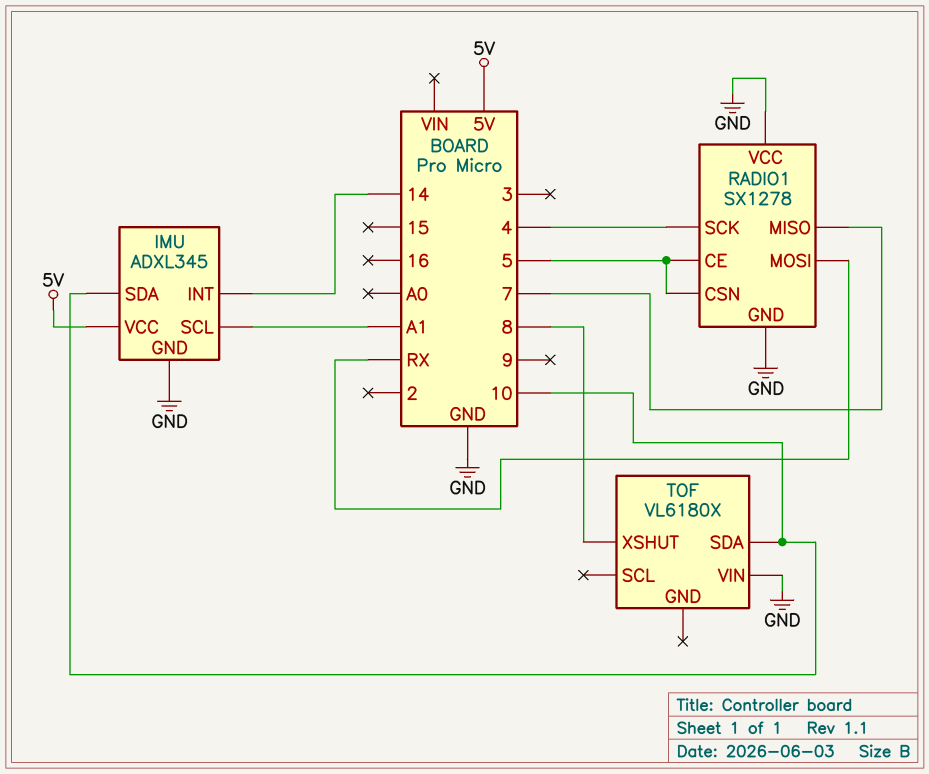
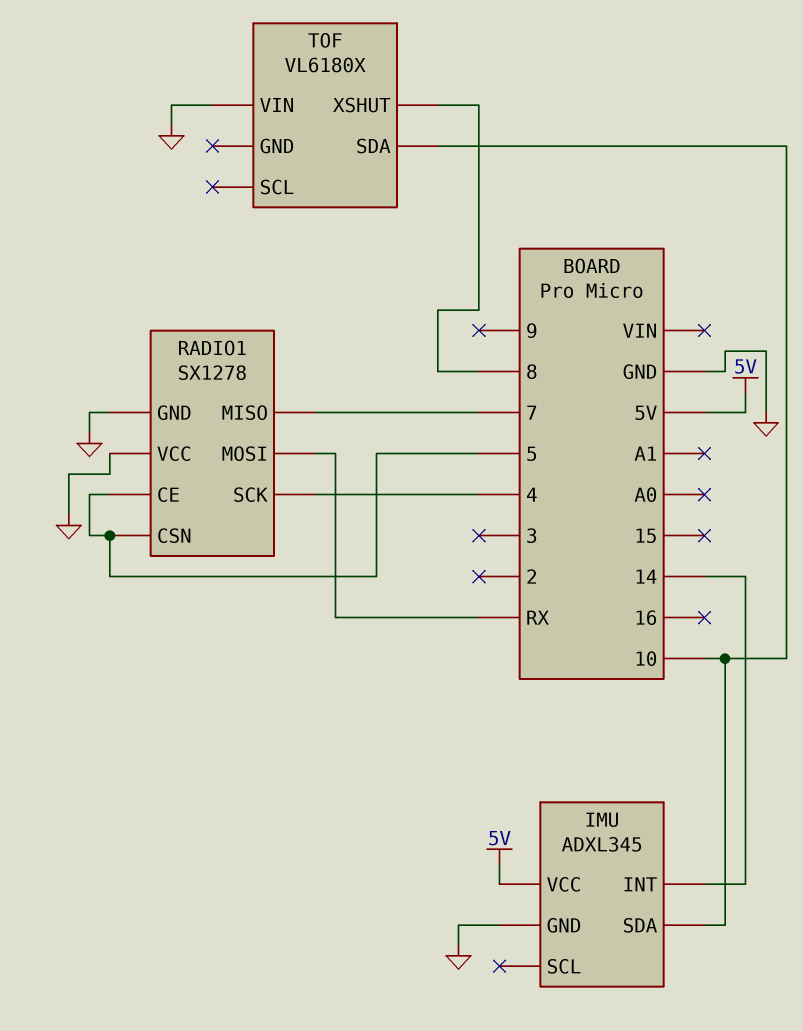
IMU pin SCL: A1 -> none

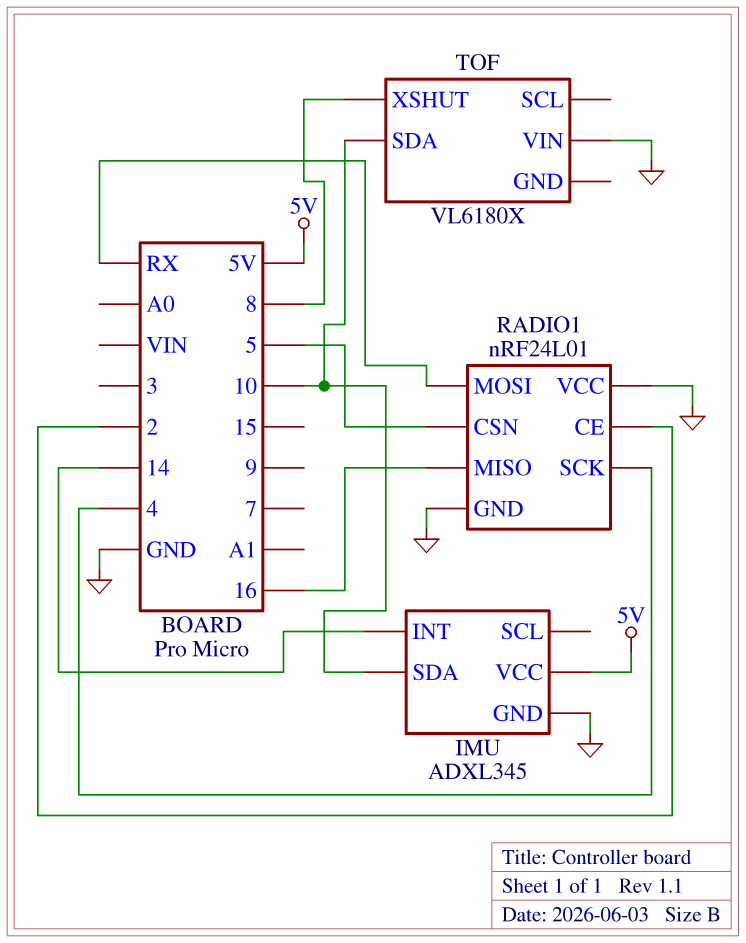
RADIO1: SX1278 -> nRF24L01
RADIO1 pin CE: 5 -> 2
RADIO1 pin MISO: 7 -> 16

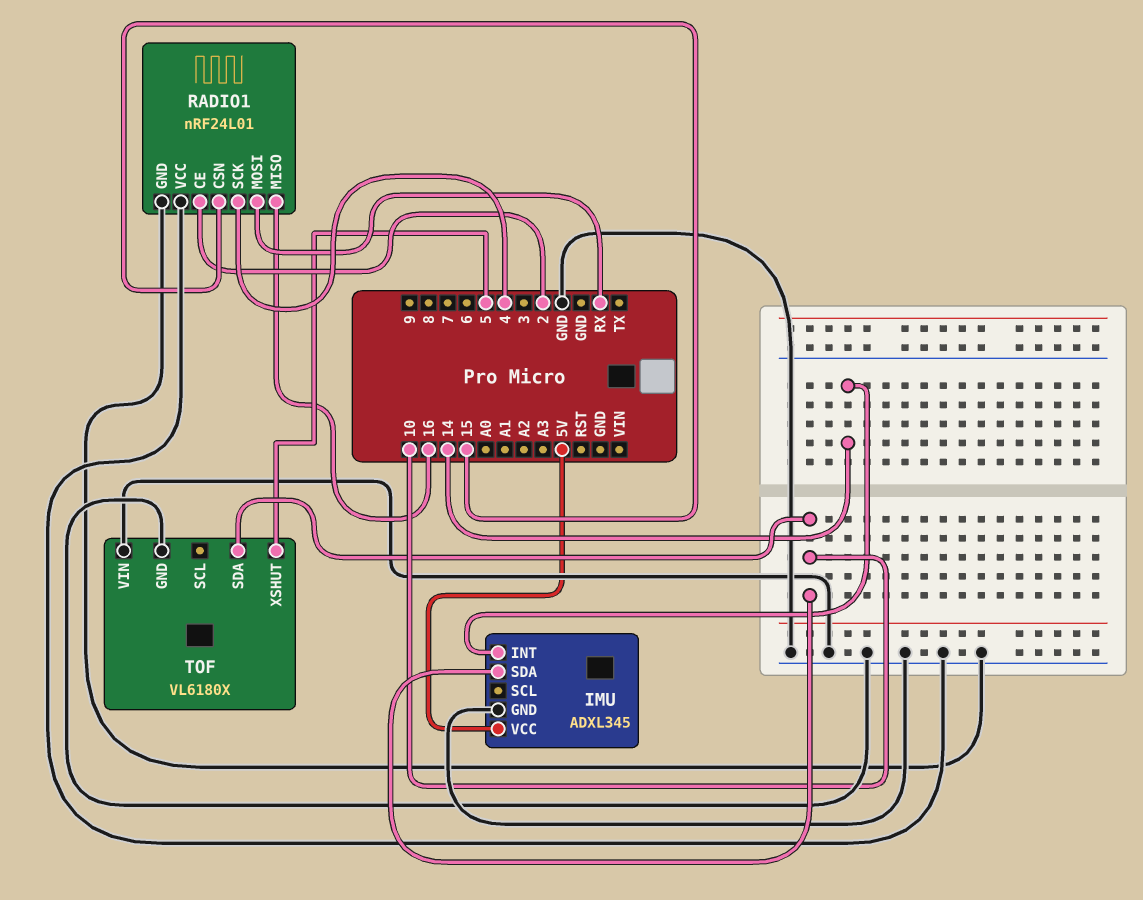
RADIO1 pin CSN: 5 -> 15
TOF pin GND: none -> GND
TOF pin XSHUT: 8 -> 5

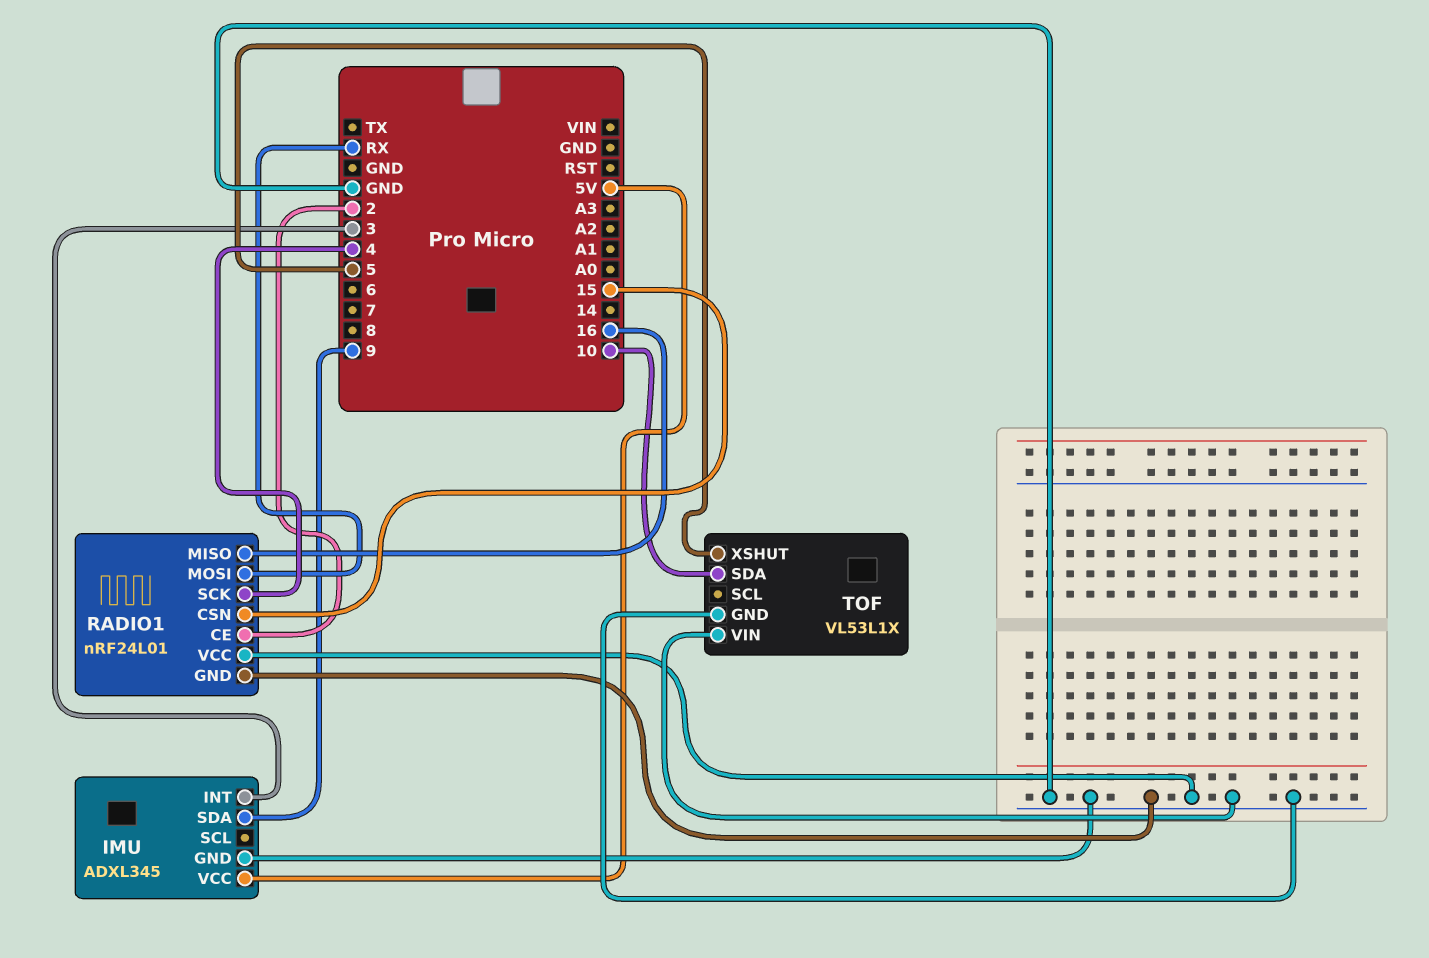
IMU pin INT: 14 -> 3
IMU pin SDA: 10 -> 9
TOF: VL6180X -> VL53L1X

